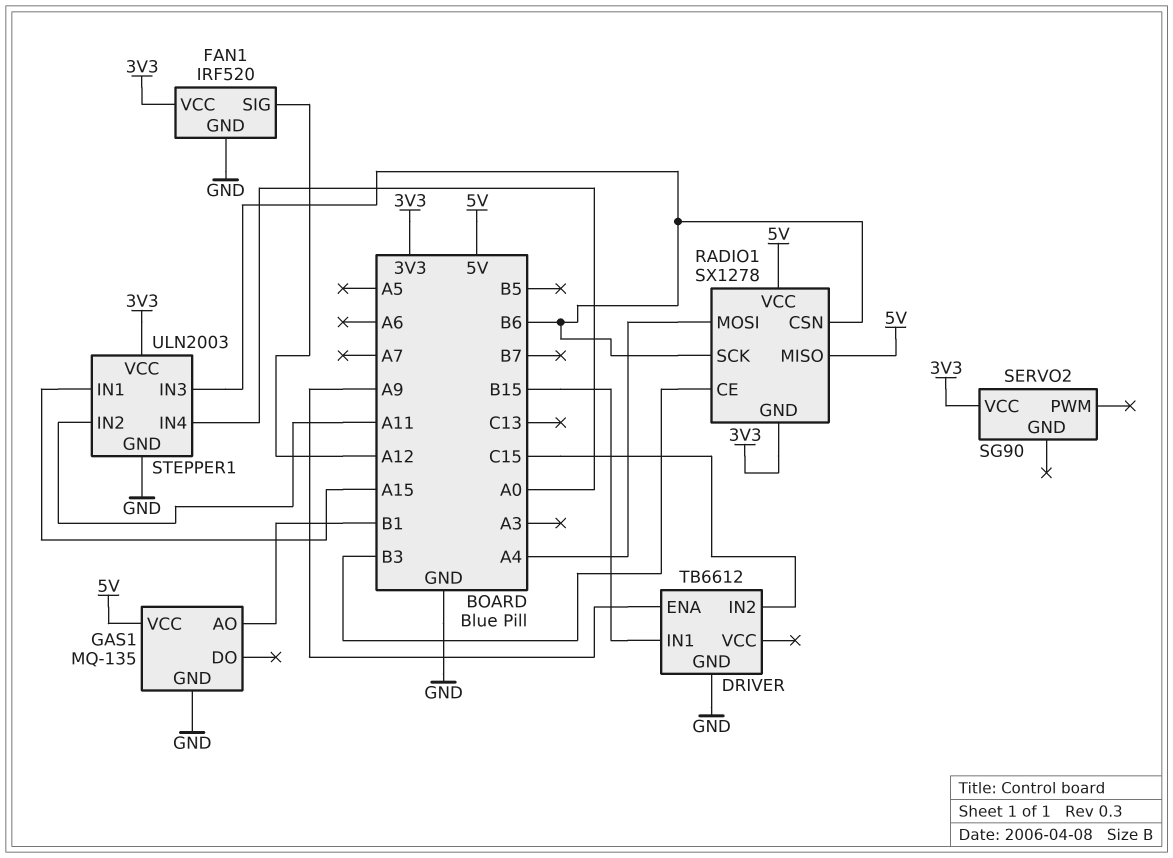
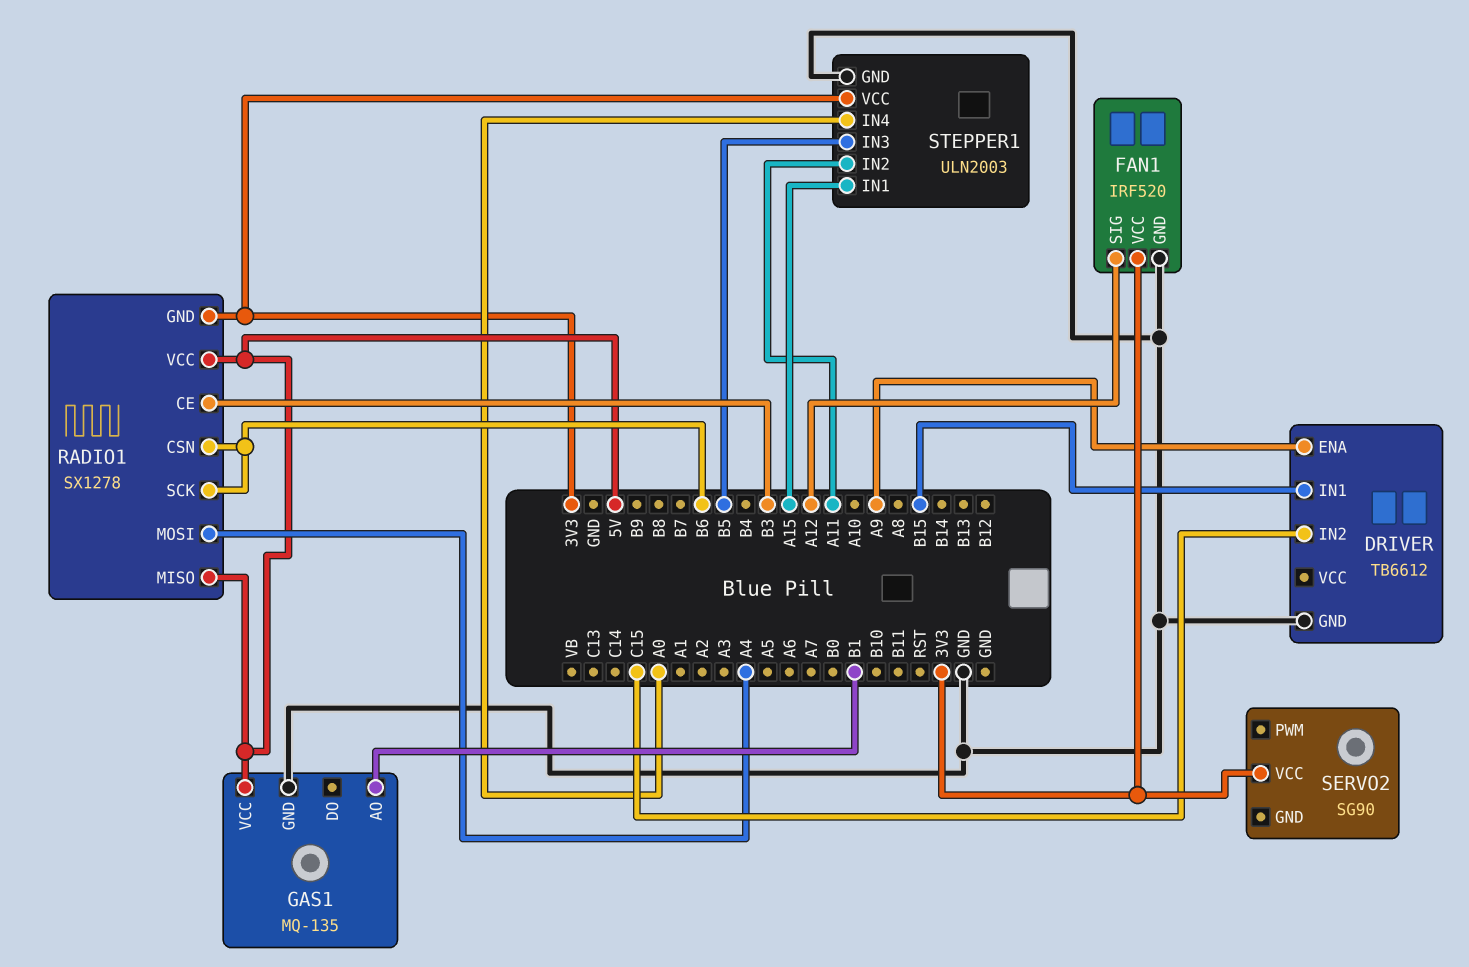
STEPPER1 pin IN3: B6 -> B5

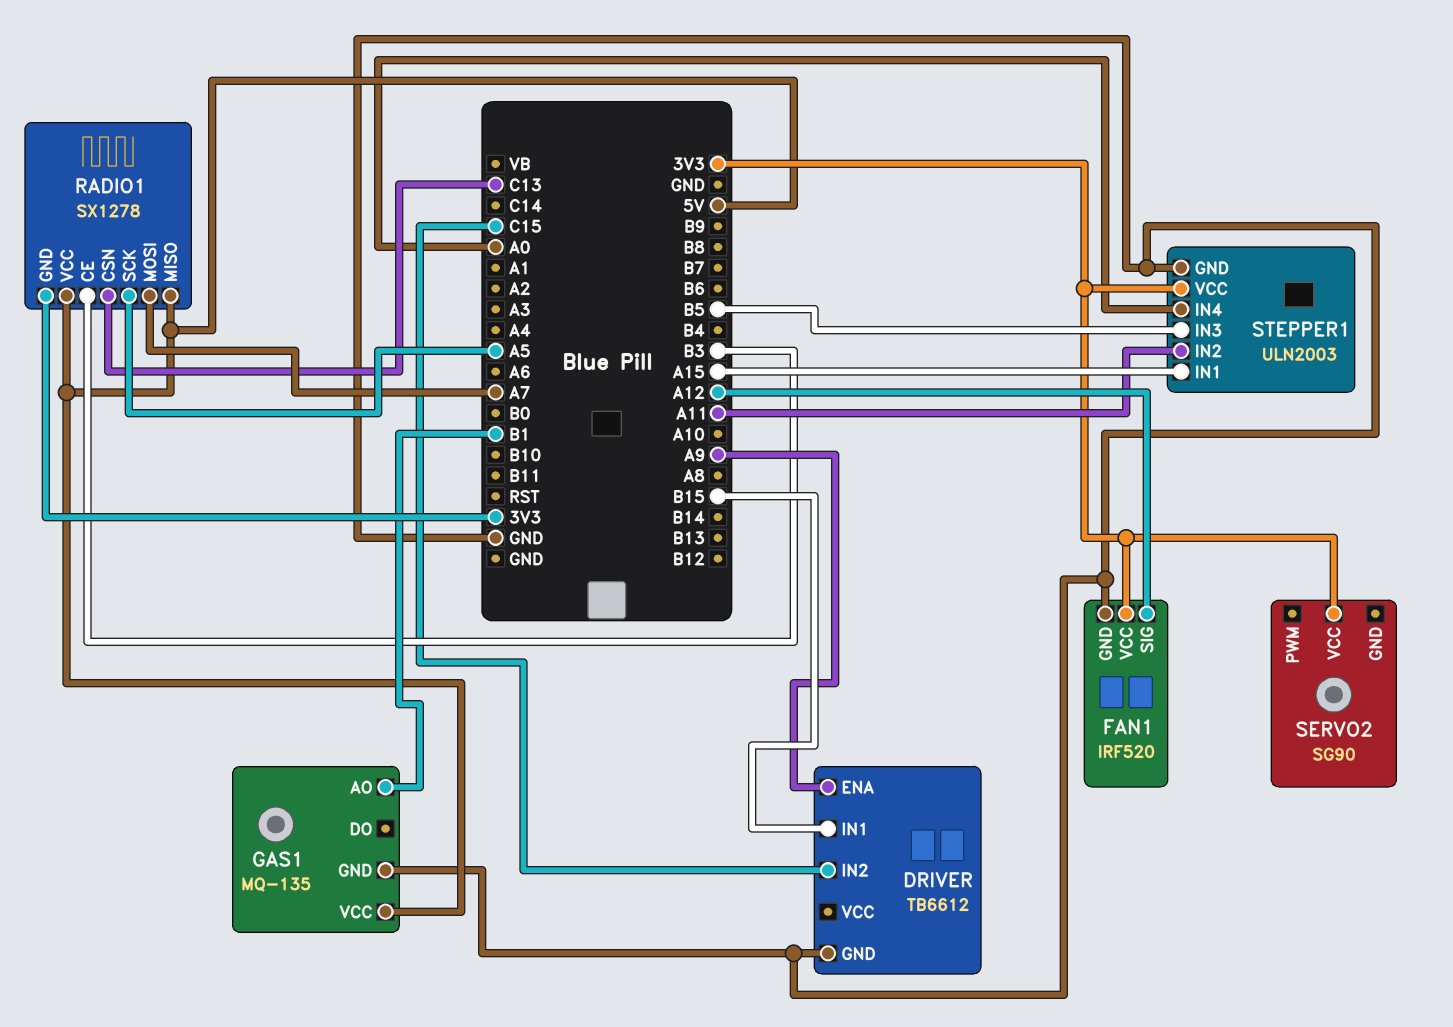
RADIO1 pin CSN: B6 -> C13
RADIO1 pin MOSI: A4 -> A7
RADIO1 pin SCK: B6 -> A5

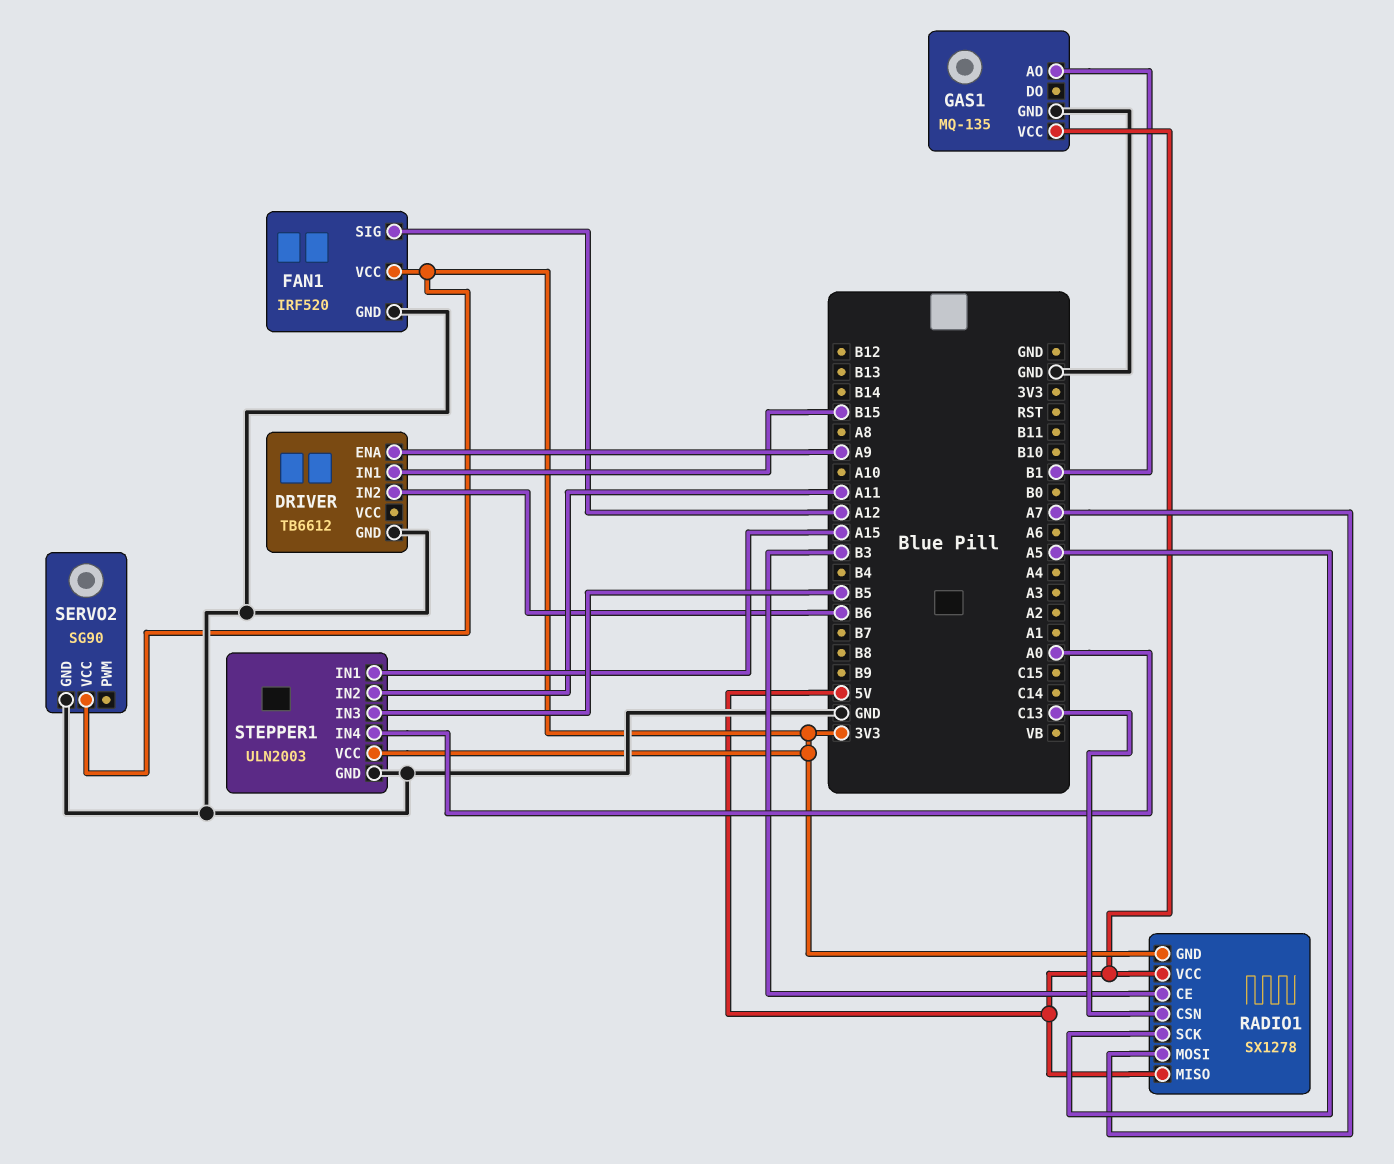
DRIVER pin IN2: C15 -> B6
SERVO2 pin GND: none -> GND

